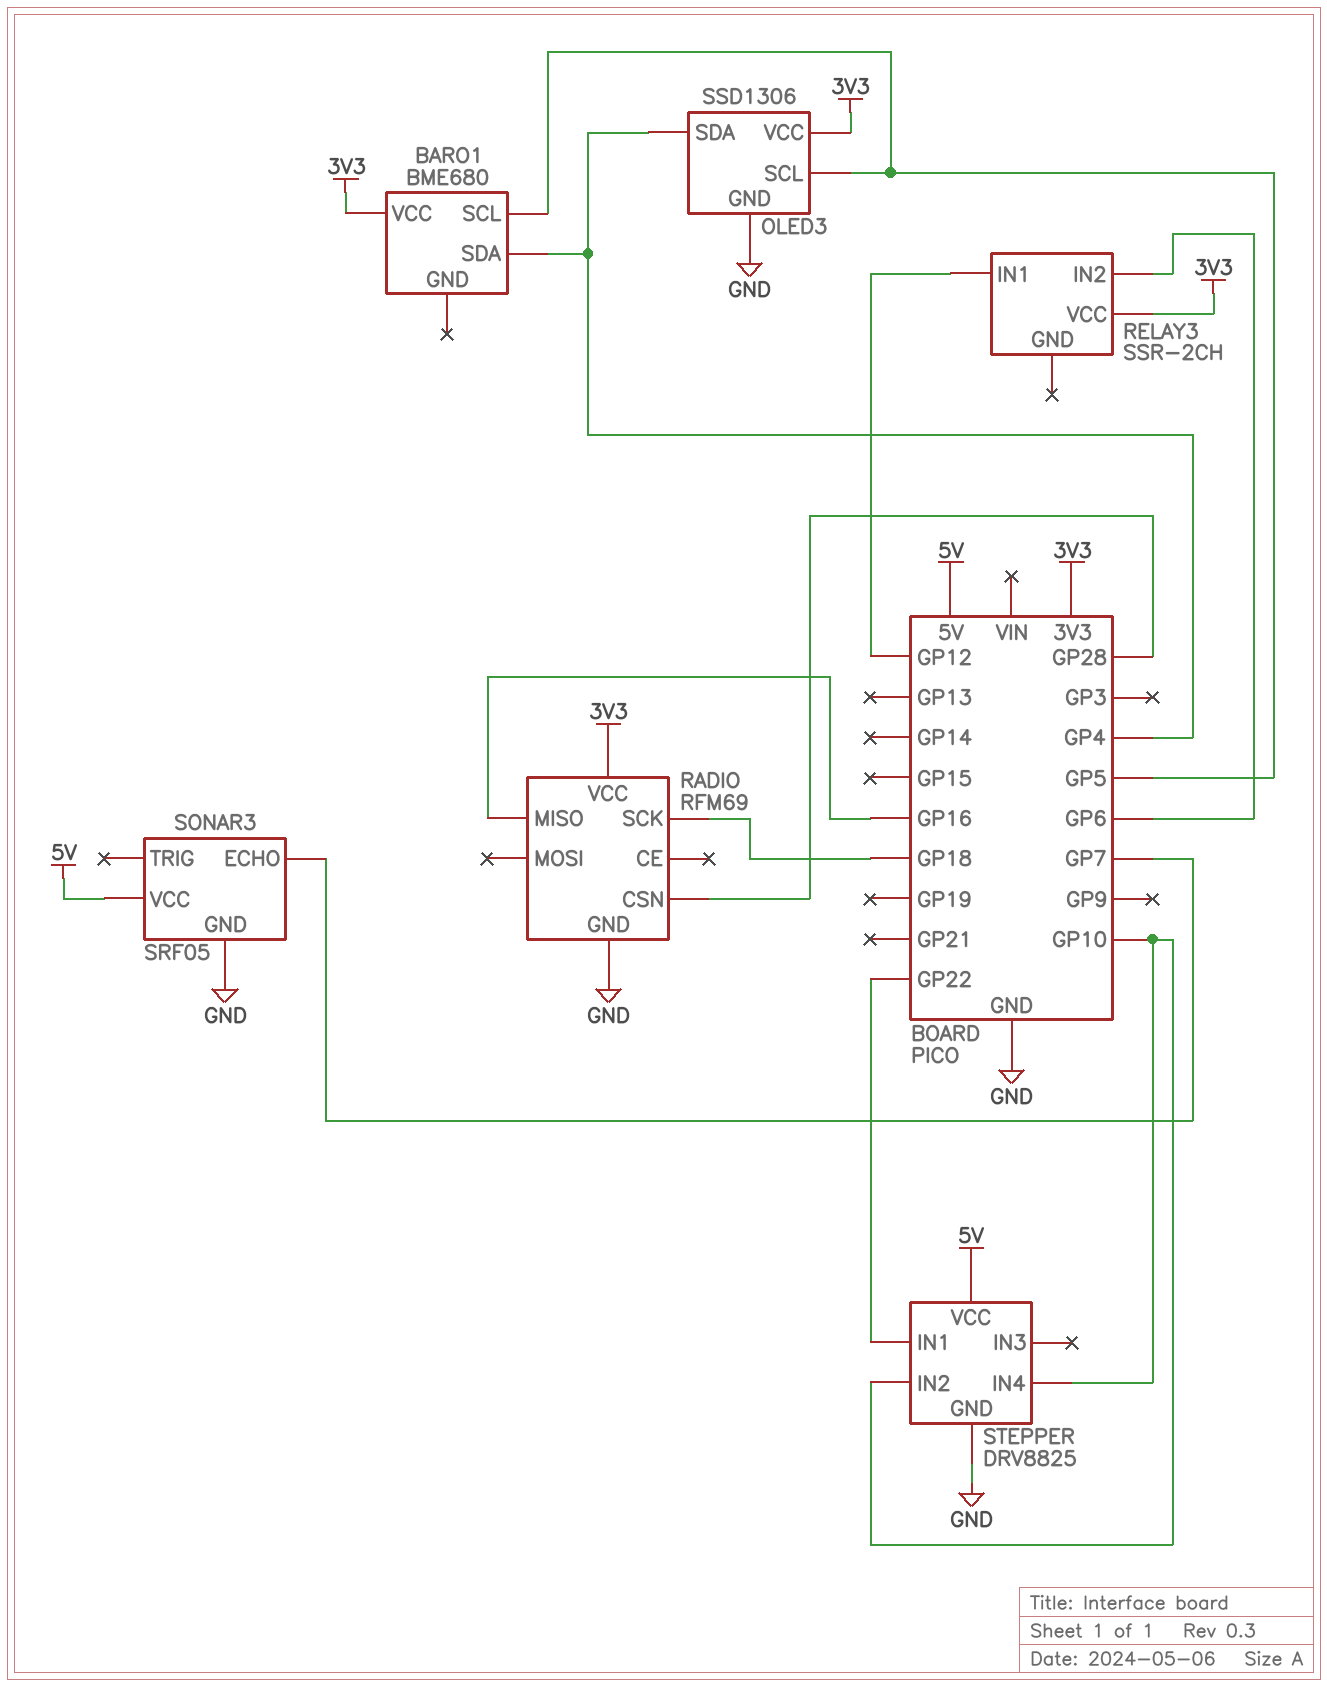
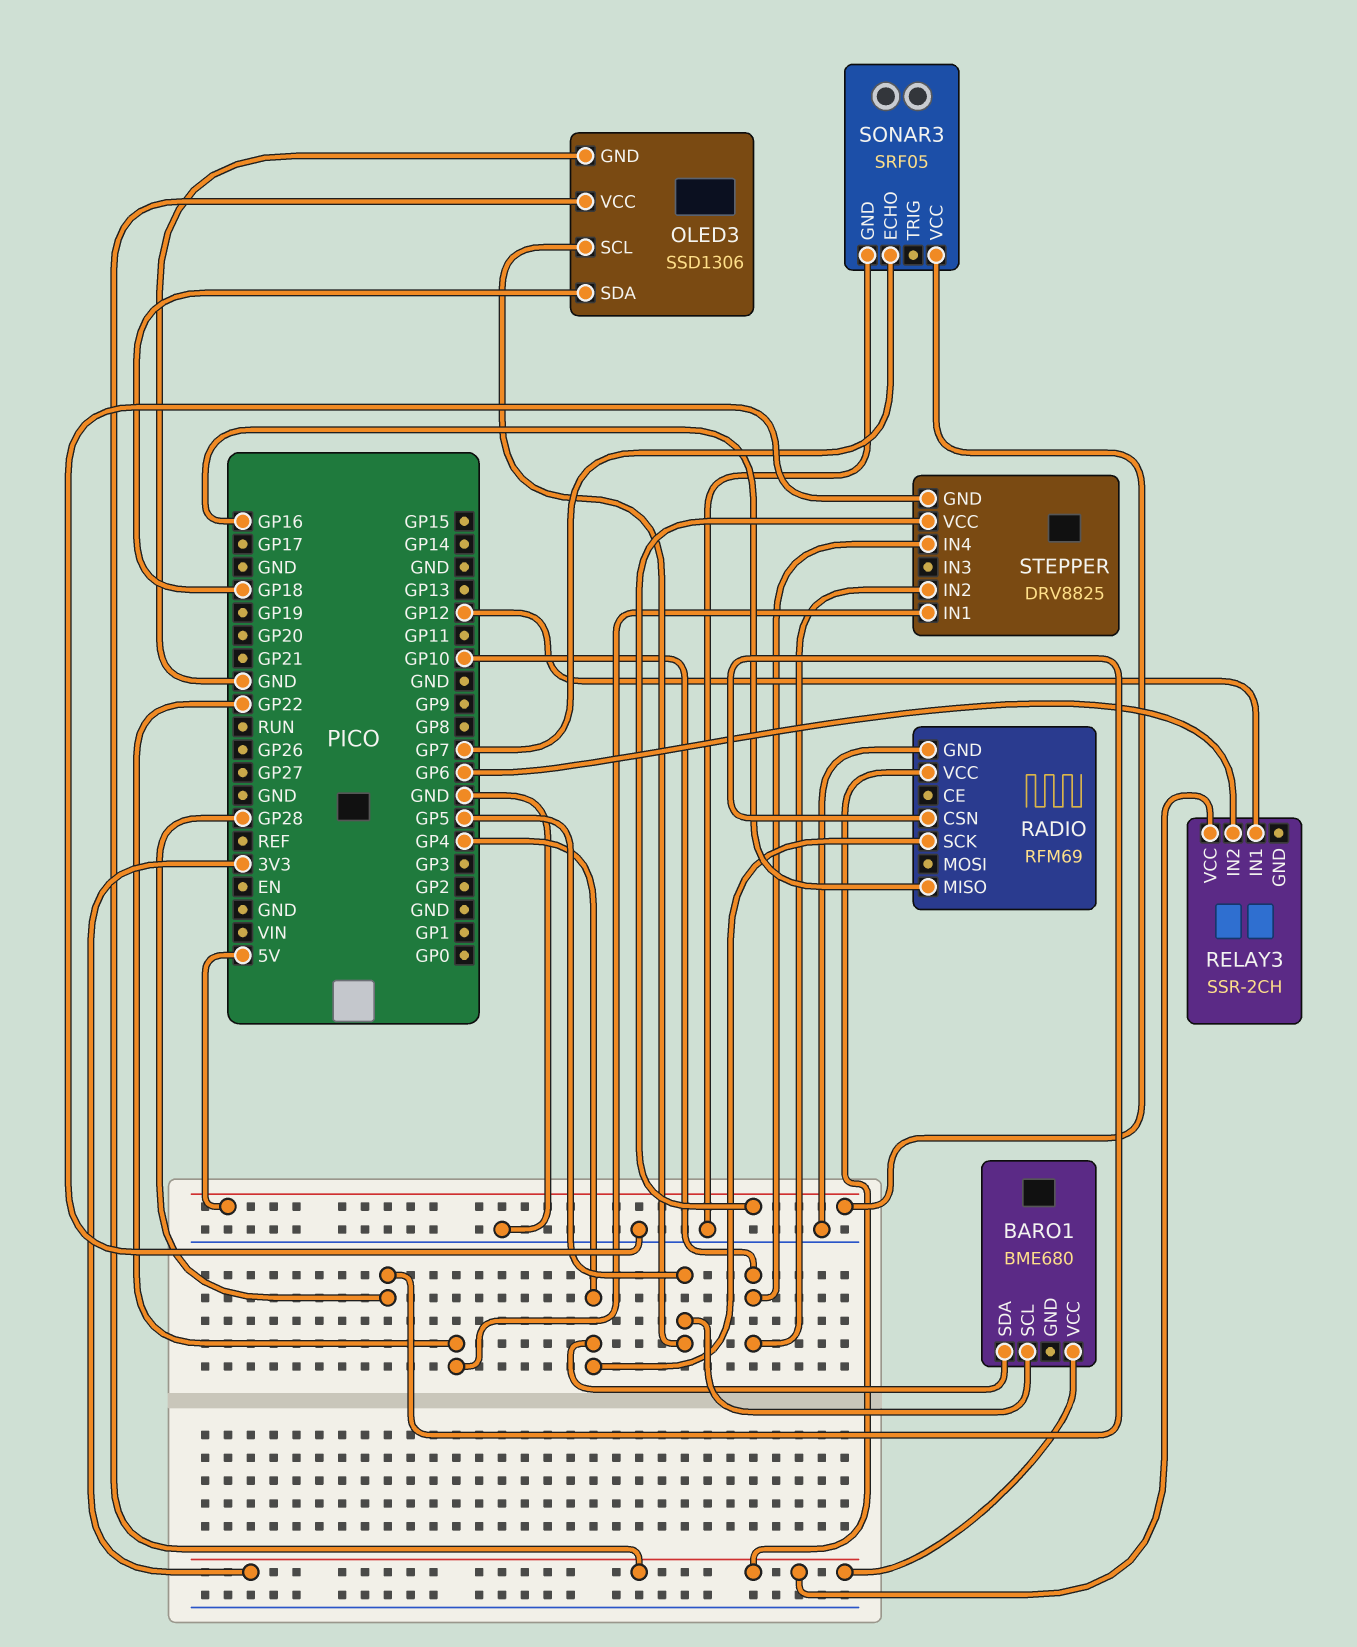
OLED3 pin SDA: GP4 -> GP18
RADIO pin SCK: GP18 -> GP4

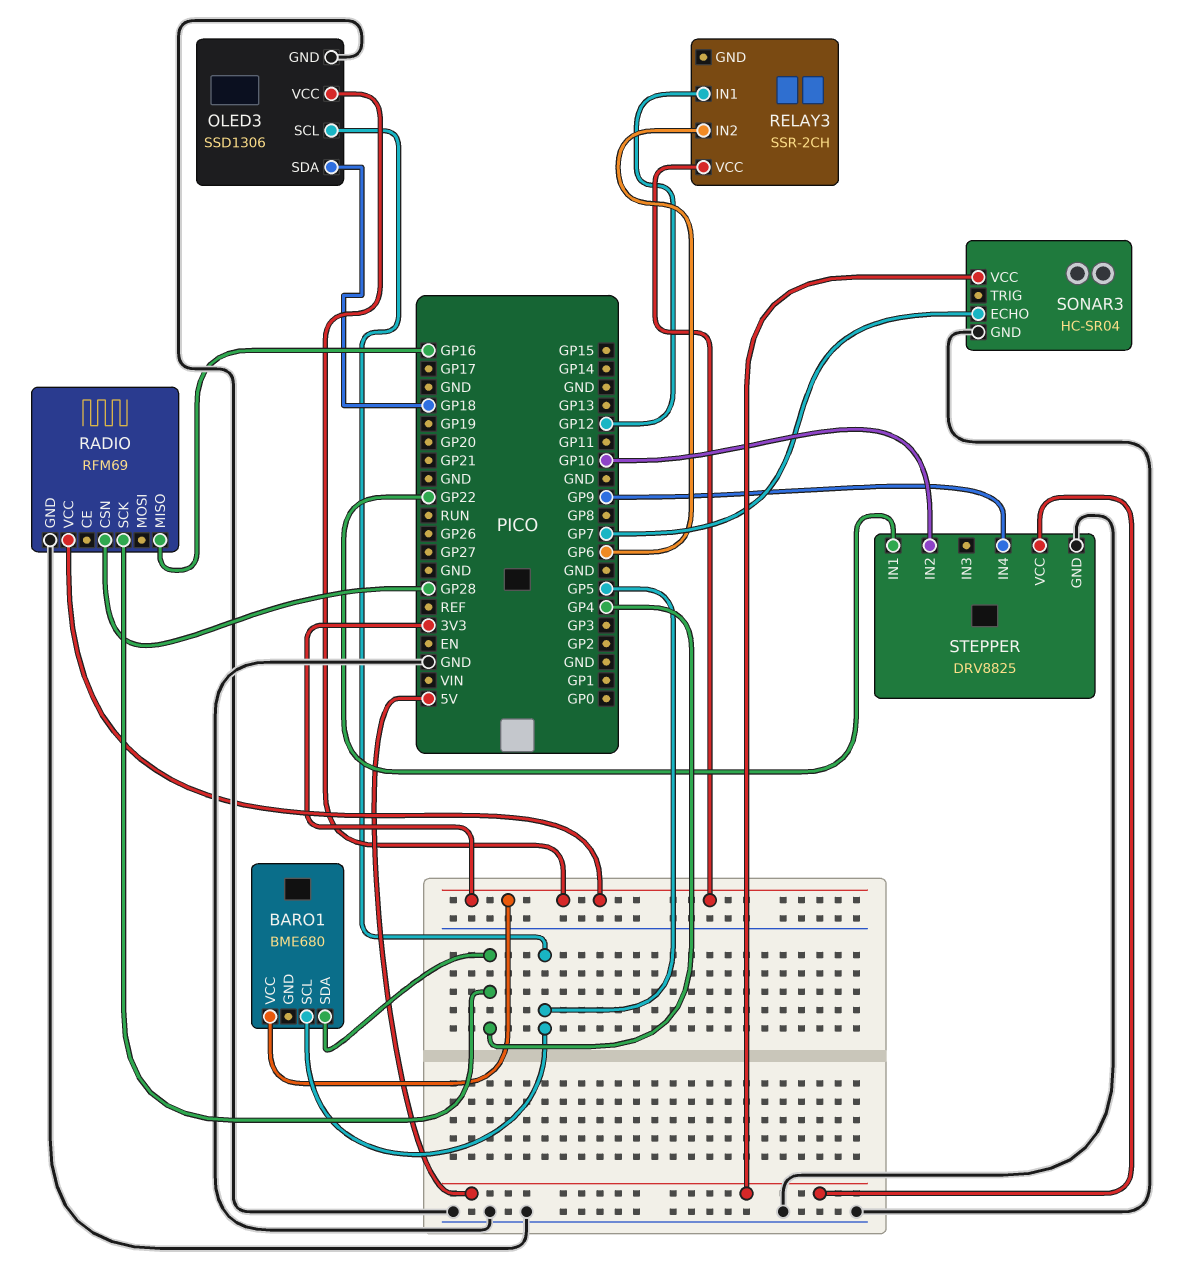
SONAR3: SRF05 -> HC-SR04
STEPPER pin IN4: GP10 -> GP9

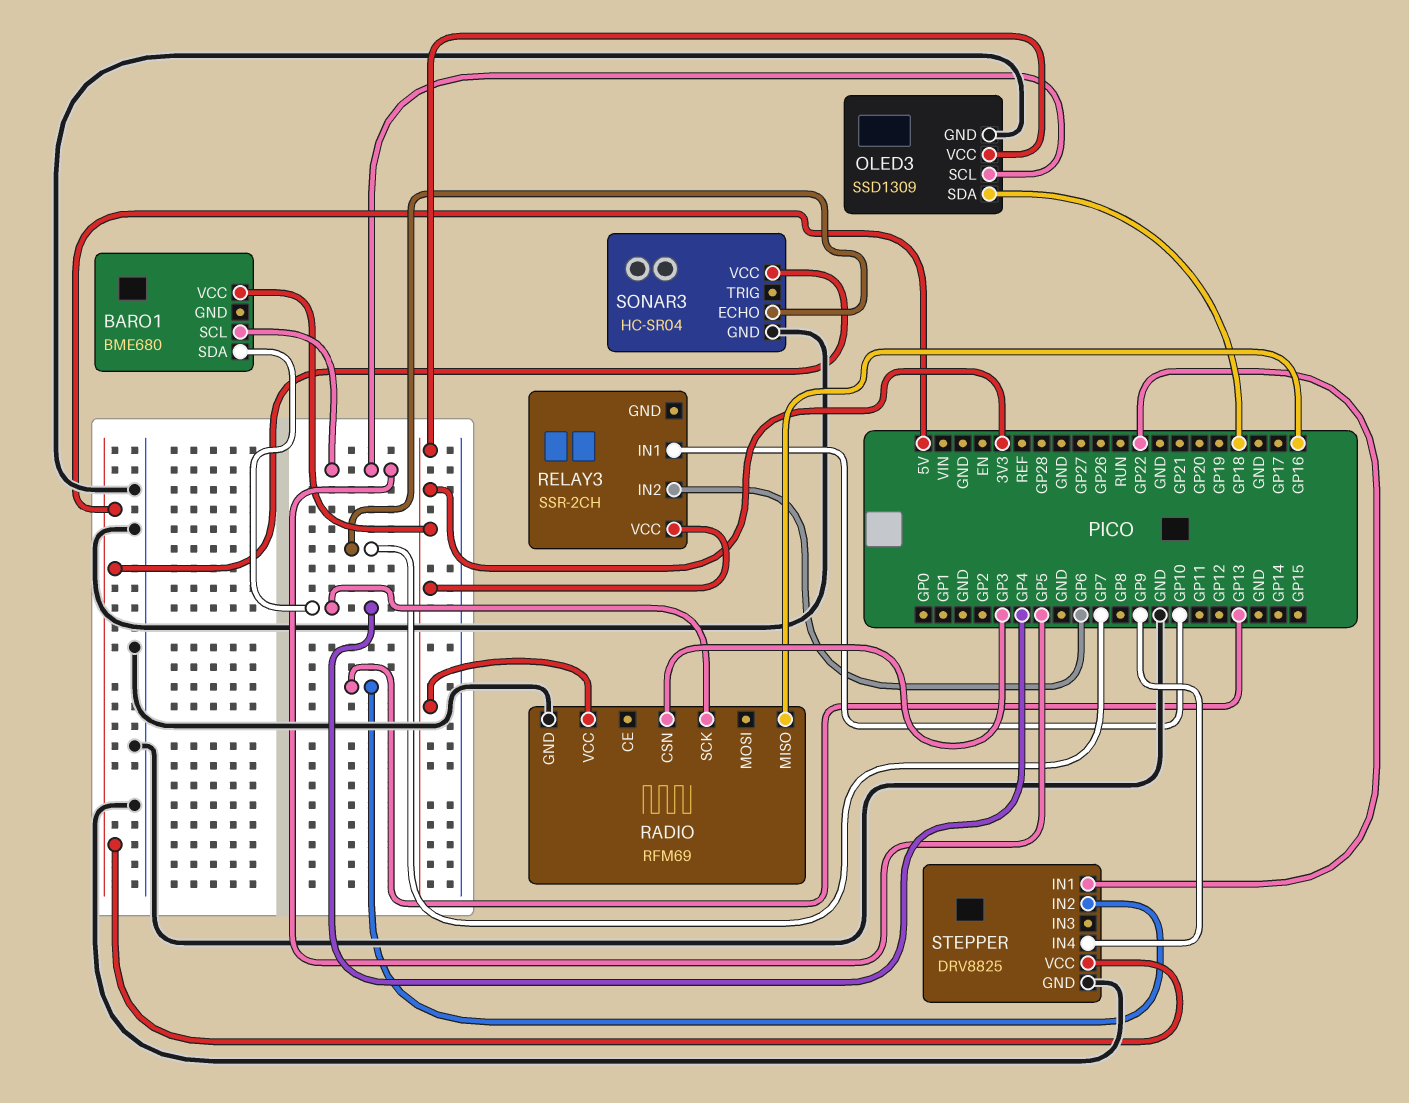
OLED3: SSD1306 -> SSD1309
RADIO pin CSN: GP28 -> GP3
RELAY3 pin IN1: GP12 -> GP10
STEPPER pin IN2: GP10 -> GP13

